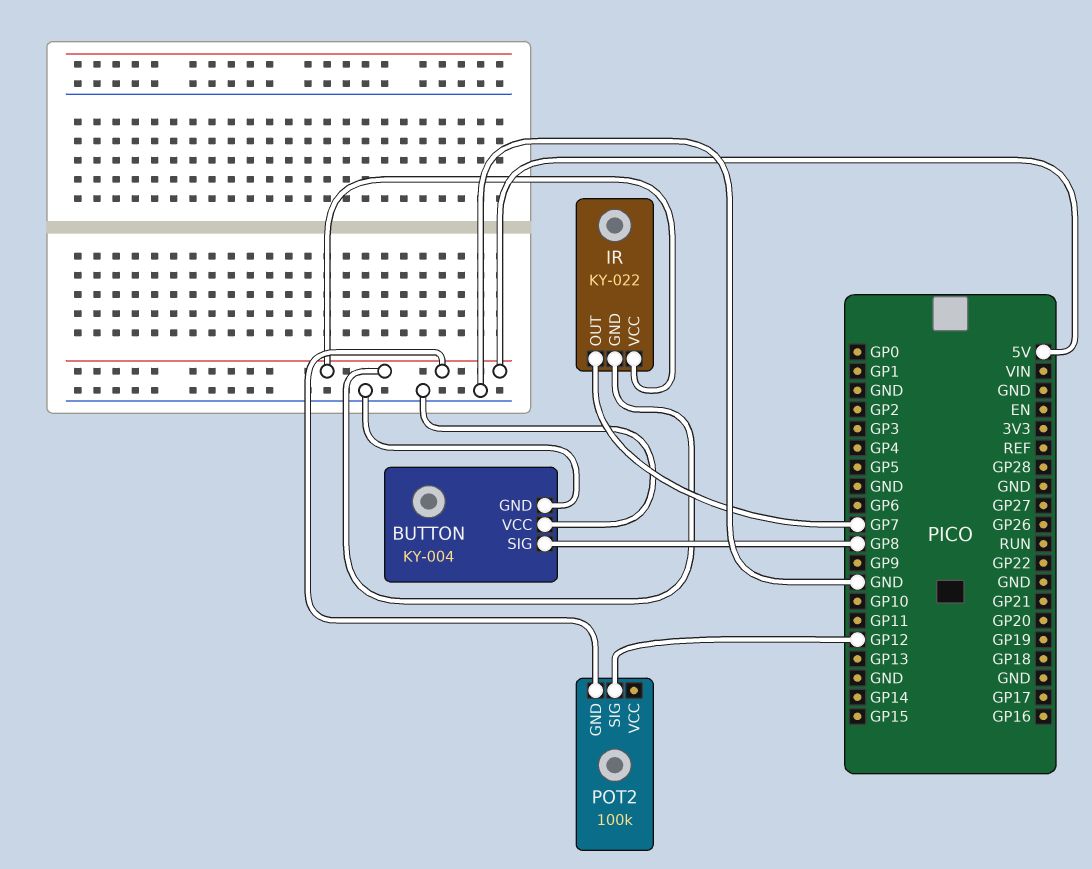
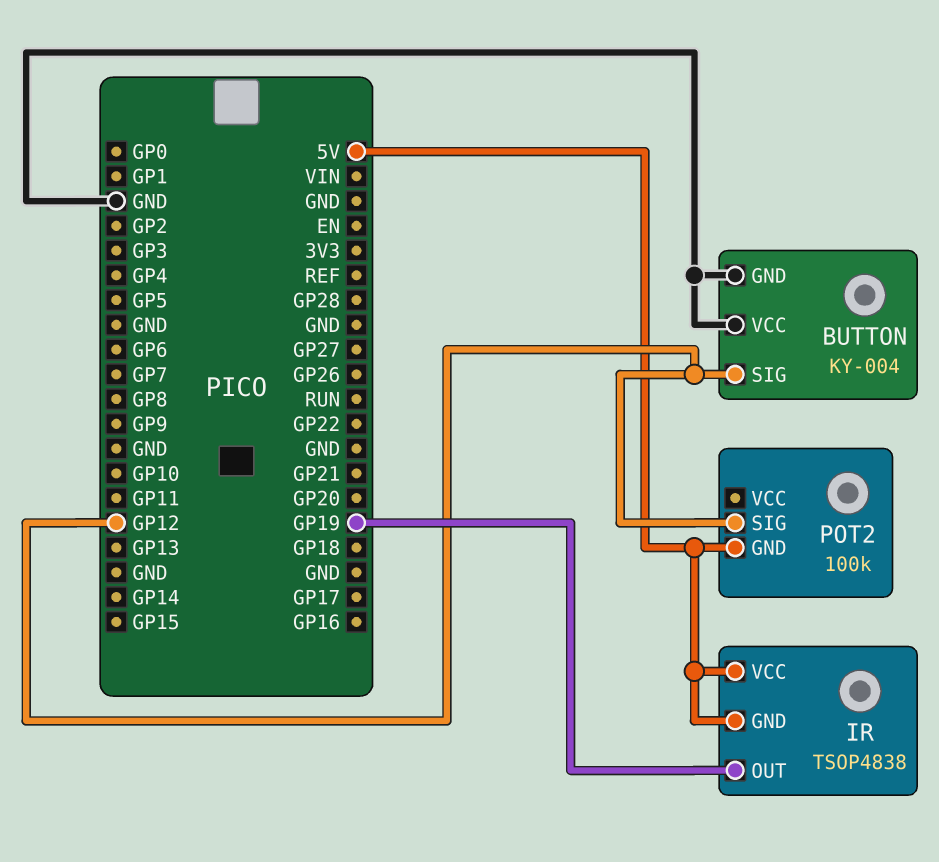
BUTTON pin SIG: GP8 -> GP12
IR: KY-022 -> TSOP4838
IR pin OUT: GP7 -> GP19

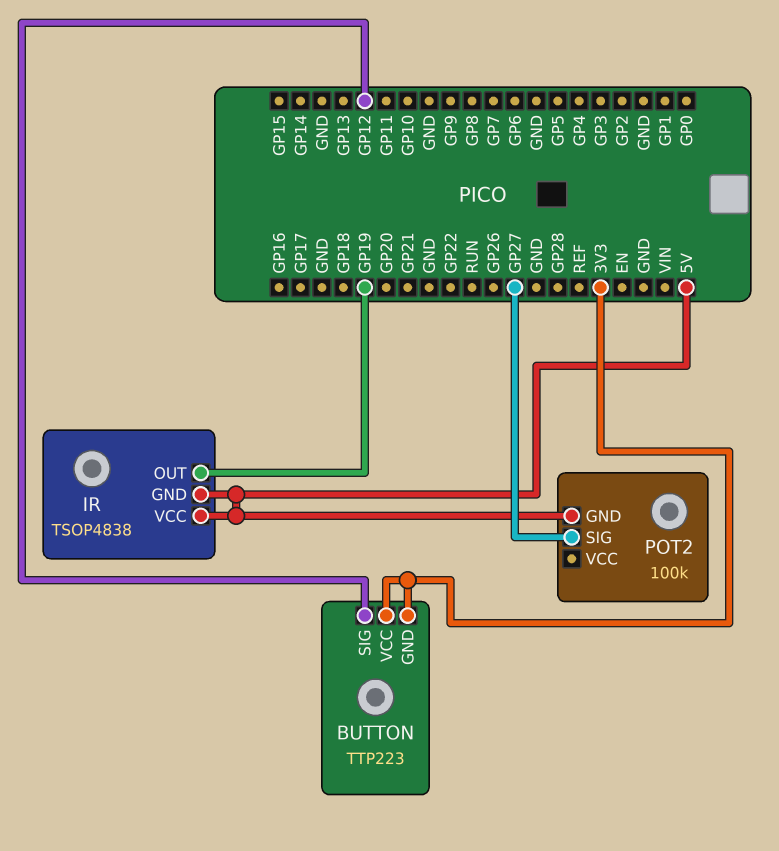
BUTTON: KY-004 -> TTP223
BUTTON pin GND: GND -> 3V3
BUTTON pin VCC: GND -> 3V3
POT2 pin SIG: GP12 -> GP27

